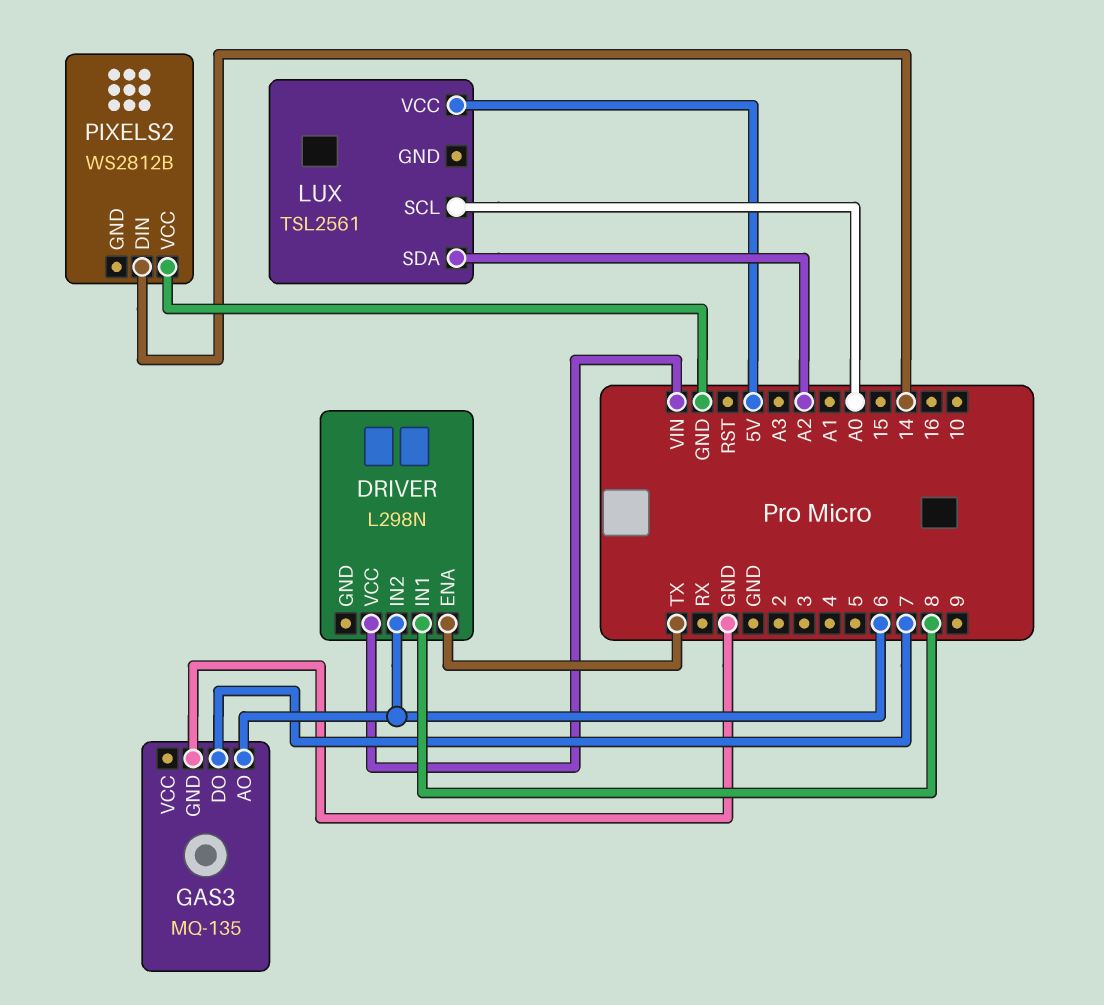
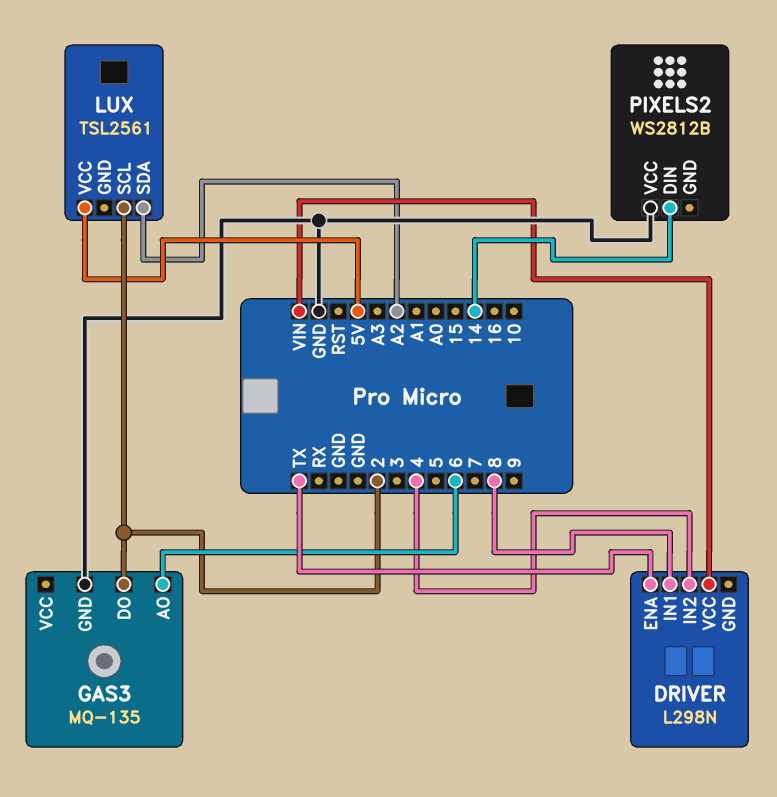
DRIVER pin IN2: 6 -> 4
GAS3 pin DO: 7 -> 2
LUX pin SCL: A0 -> 2

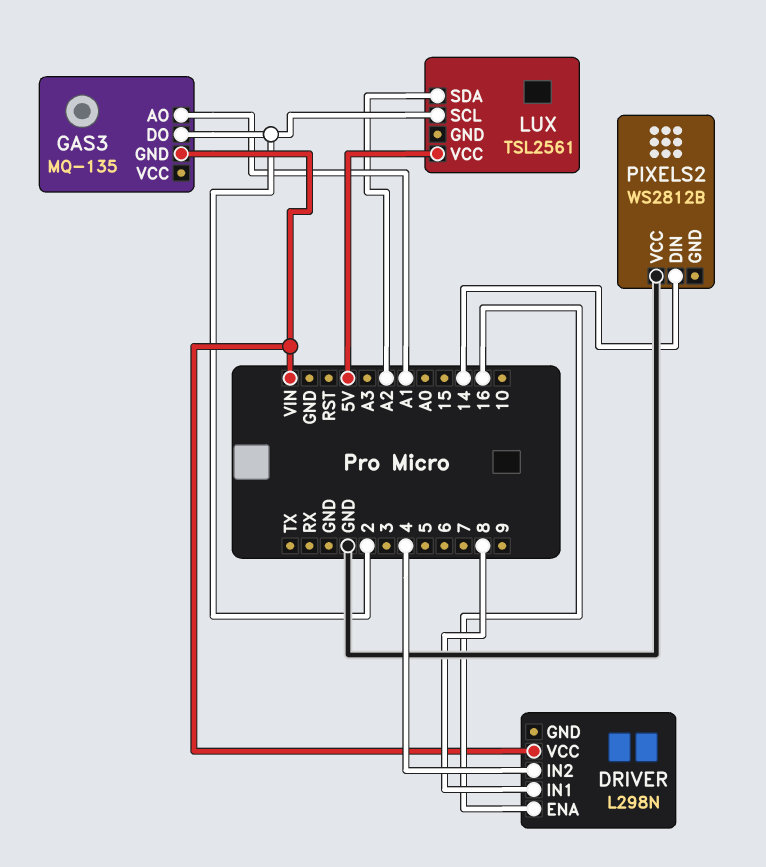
DRIVER pin ENA: TX -> 16
GAS3 pin AO: 6 -> A1
GAS3 pin GND: GND -> VIN

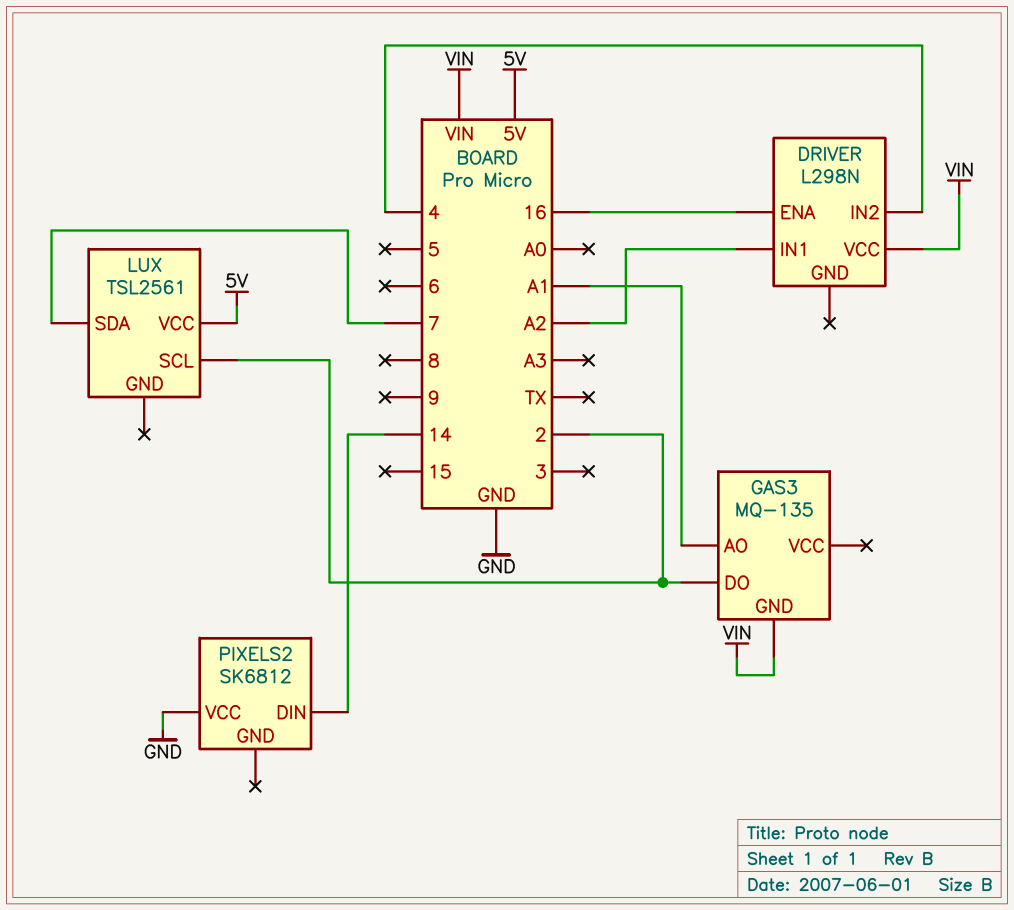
DRIVER pin IN1: 8 -> A2
LUX pin SDA: A2 -> 7
PIXELS2: WS2812B -> SK6812

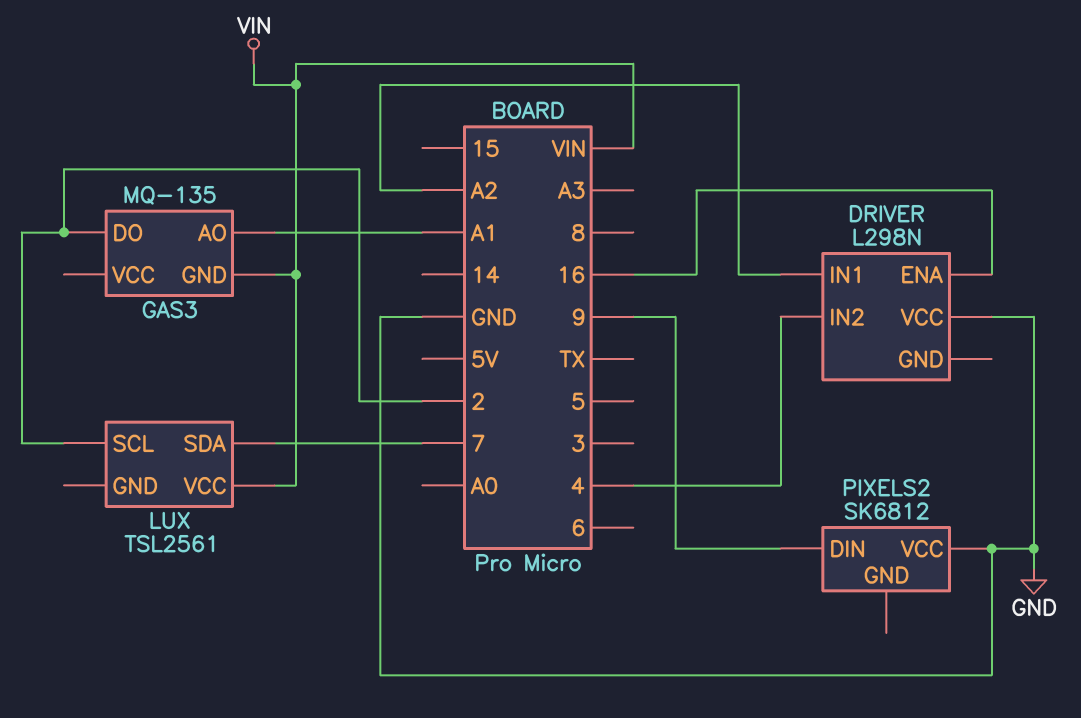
DRIVER pin VCC: VIN -> GND
LUX pin VCC: 5V -> VIN
PIXELS2 pin DIN: 14 -> 9

